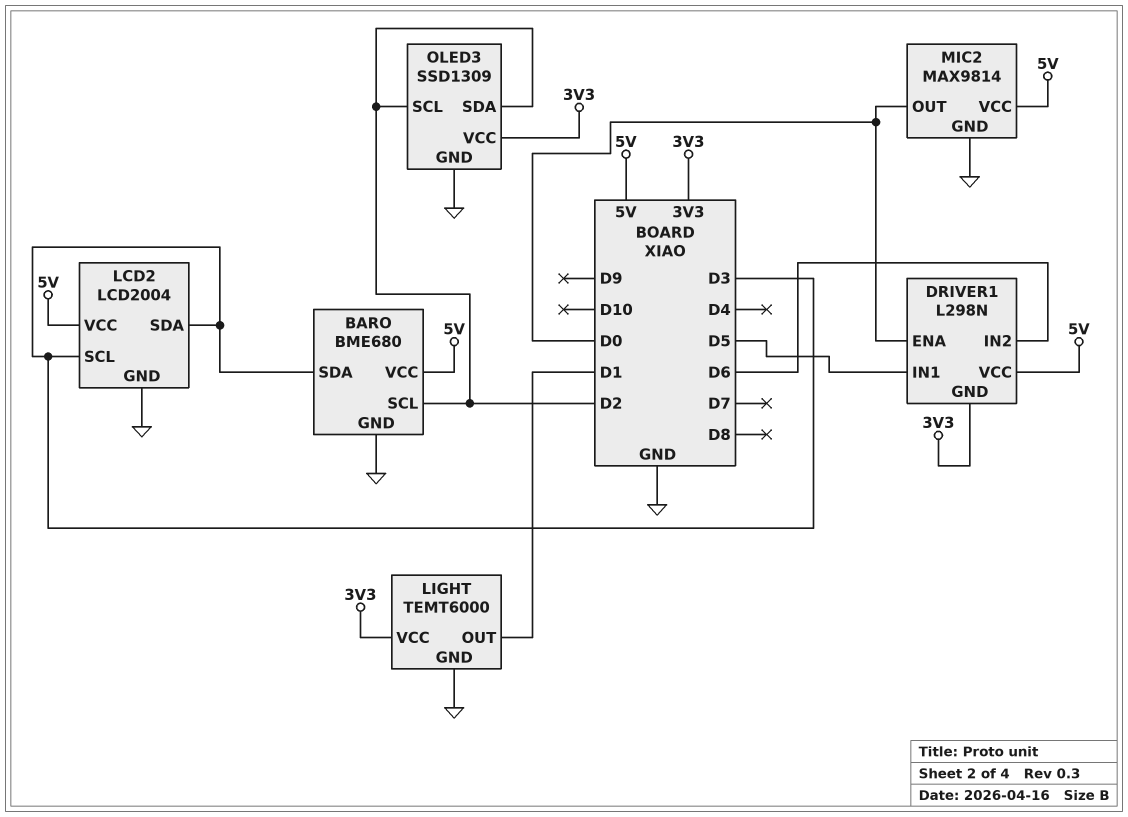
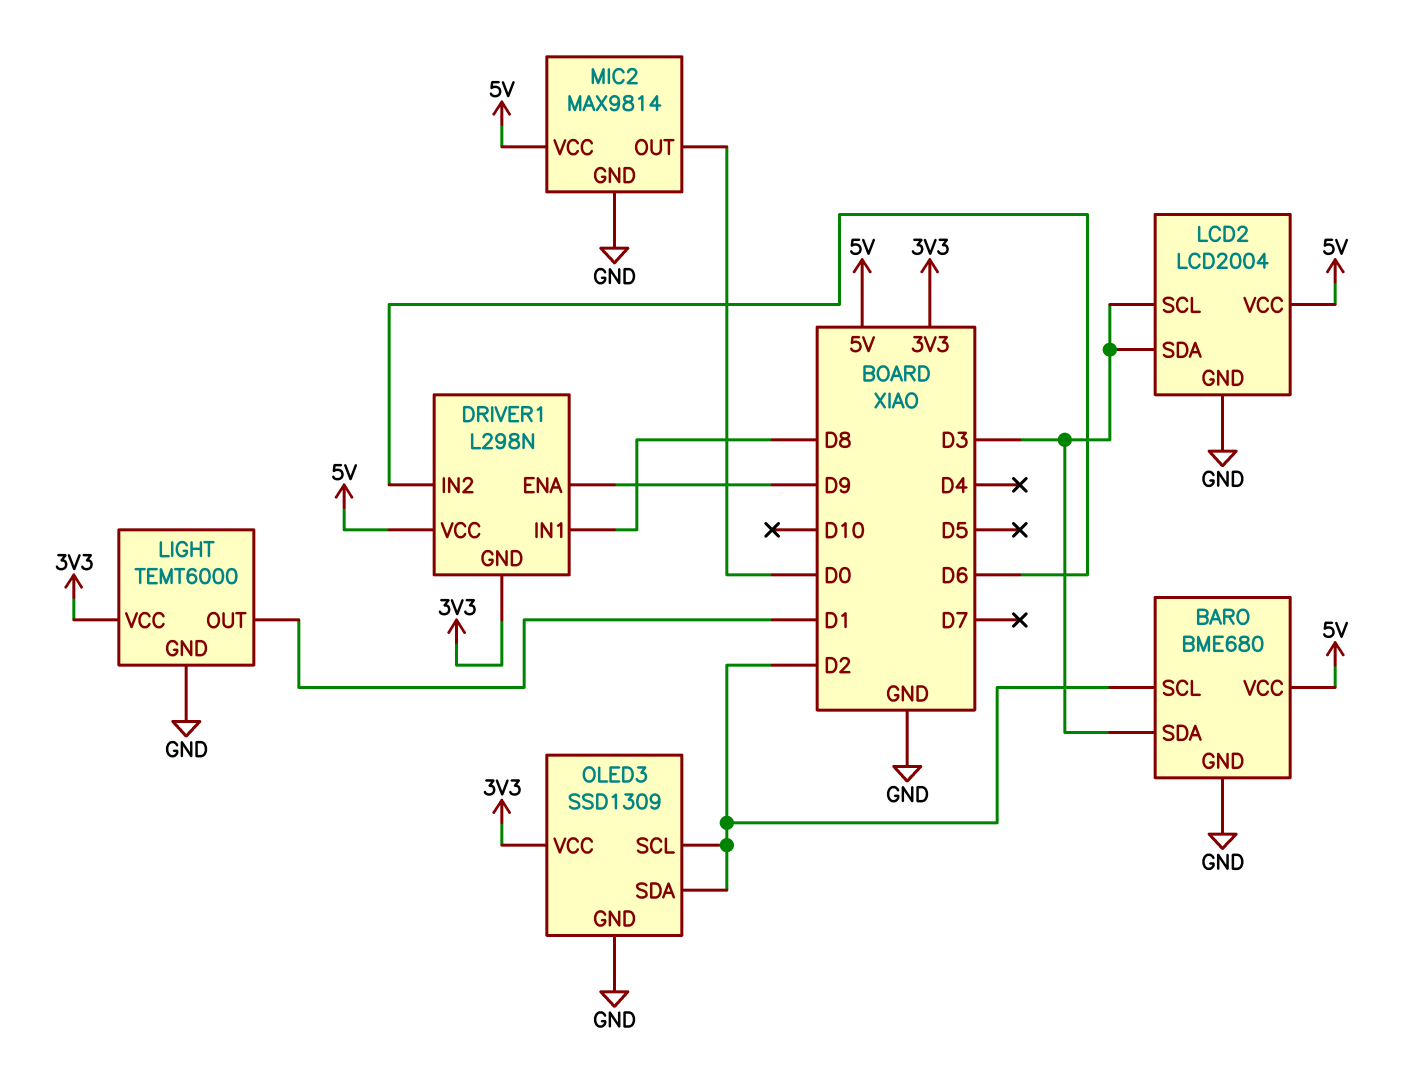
DRIVER1 pin ENA: D0 -> D9
DRIVER1 pin IN1: D5 -> D8

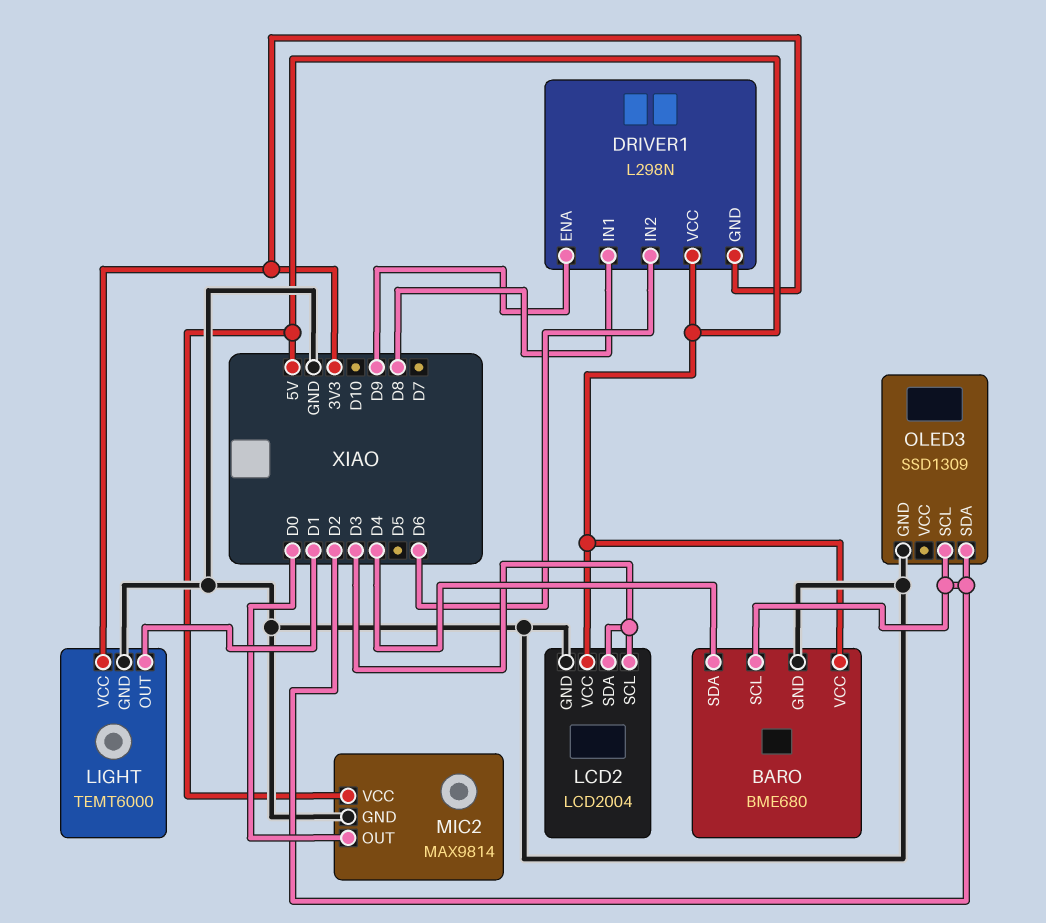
BARO pin SDA: D3 -> D4
OLED3 pin VCC: 3V3 -> none

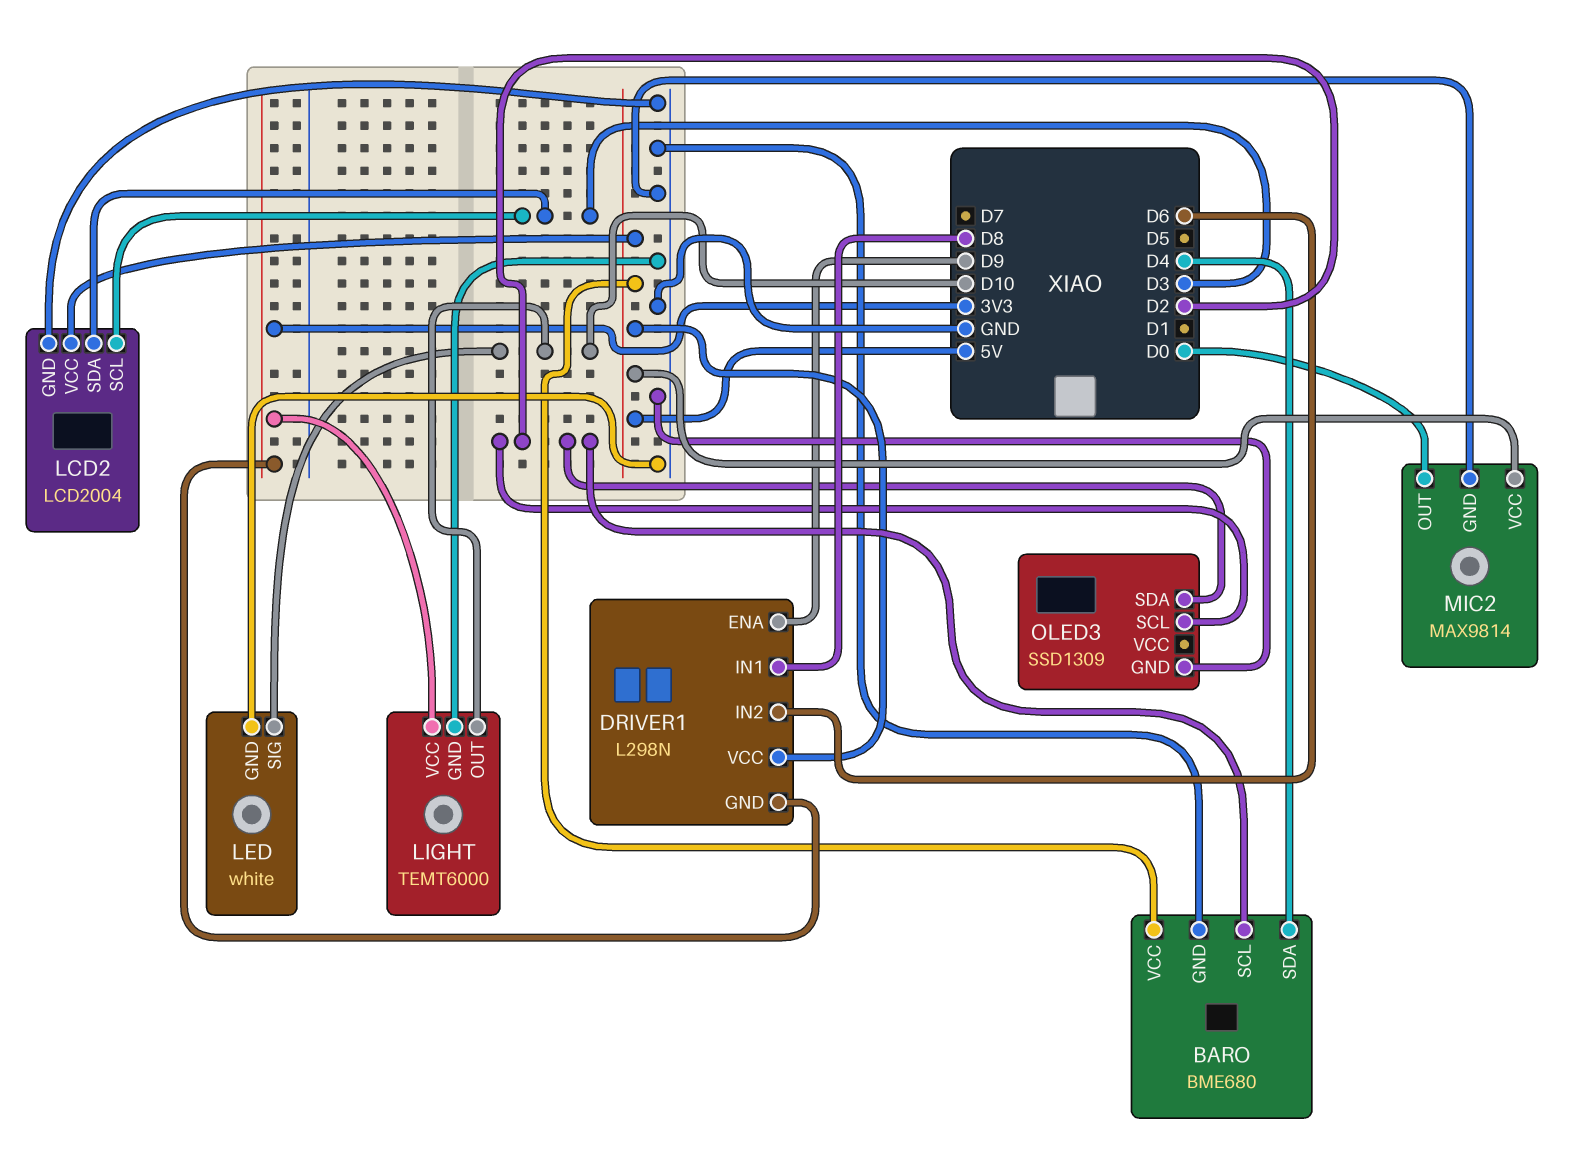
LED: none -> white
LED pin GND: none -> GND
LED pin SIG: none -> D10
LIGHT pin OUT: D1 -> D10

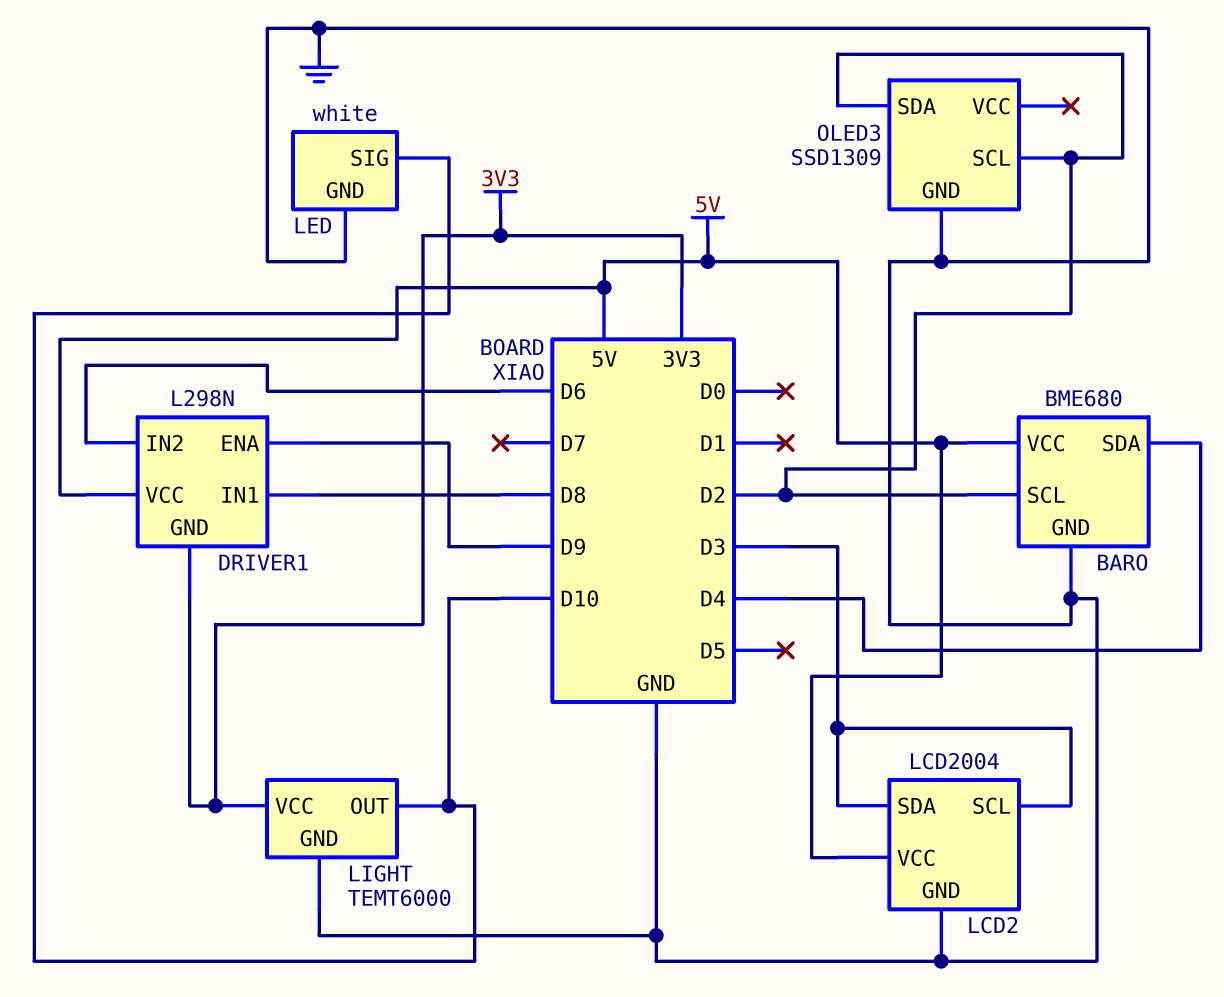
MIC2: MAX9814 -> none
MIC2 pin GND: GND -> none
MIC2 pin OUT: D0 -> none
MIC2 pin VCC: 5V -> none

